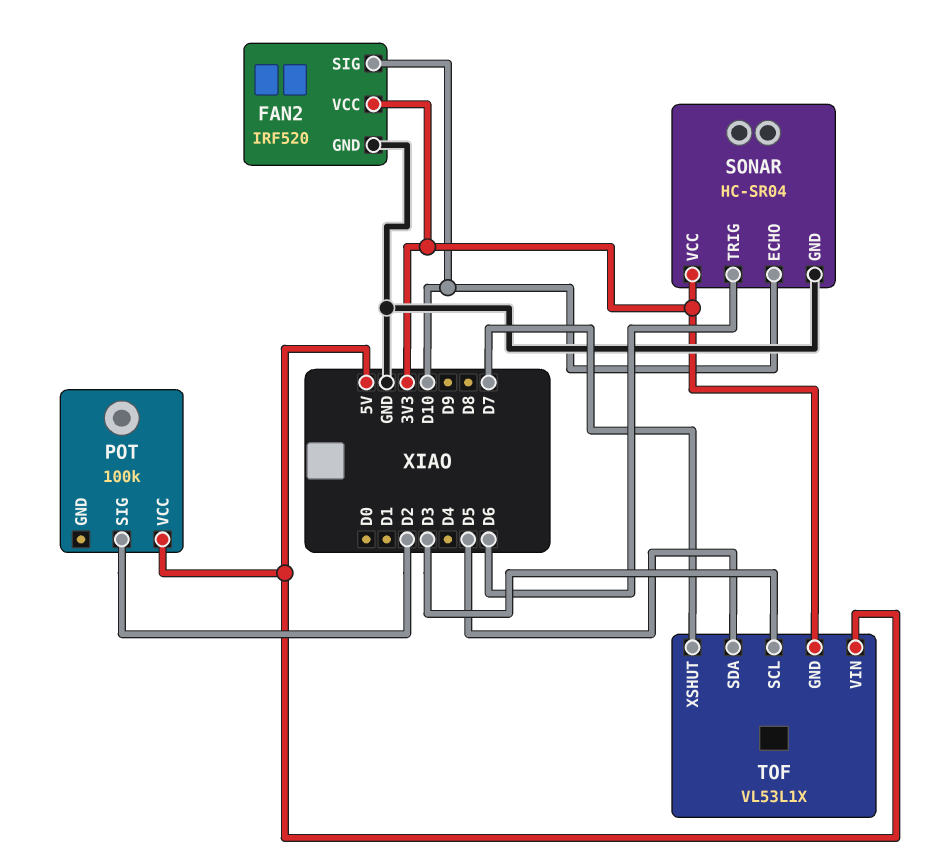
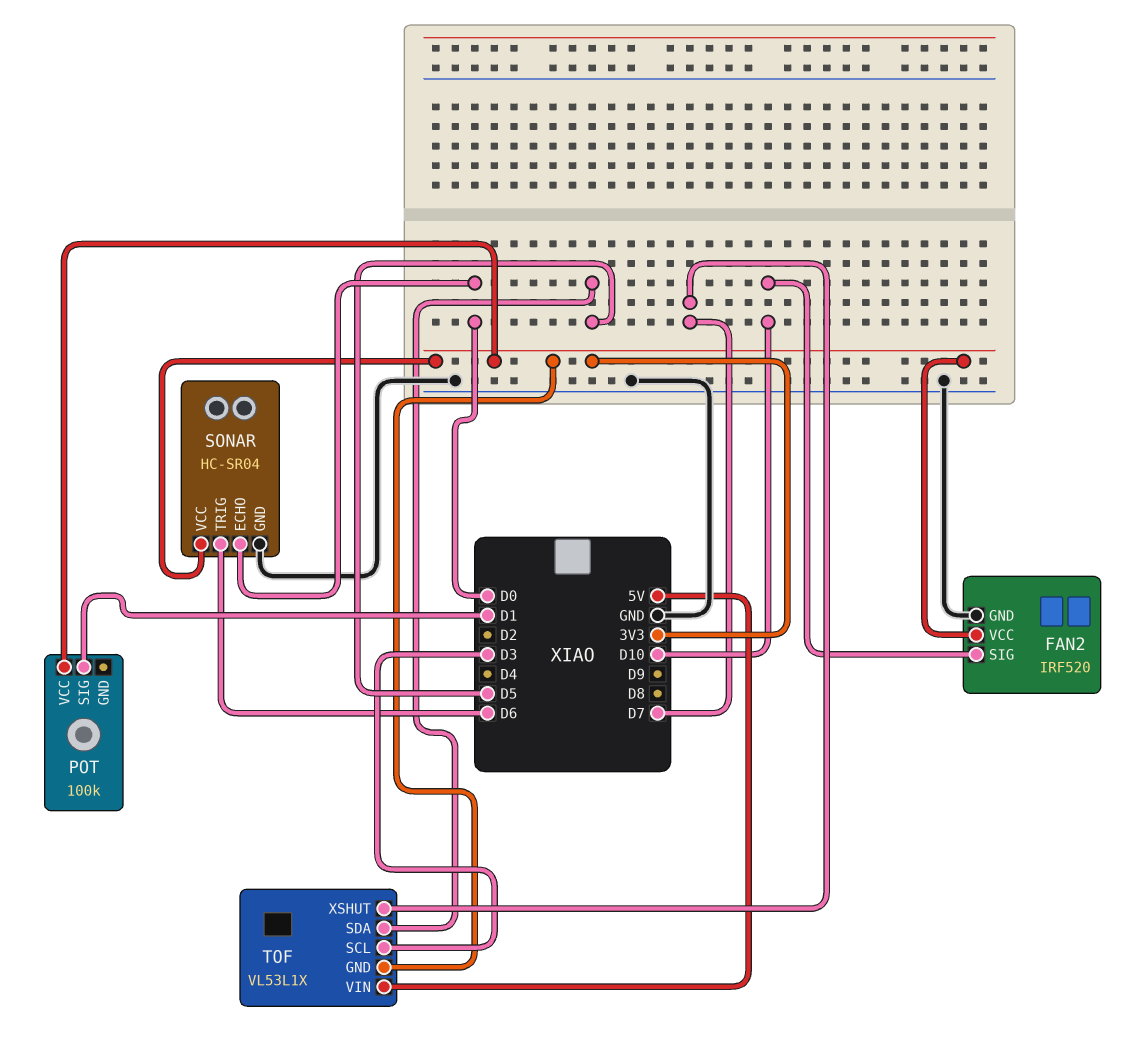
POT pin SIG: D2 -> D1
POT pin VCC: 5V -> 3V3
SONAR pin ECHO: D10 -> D0

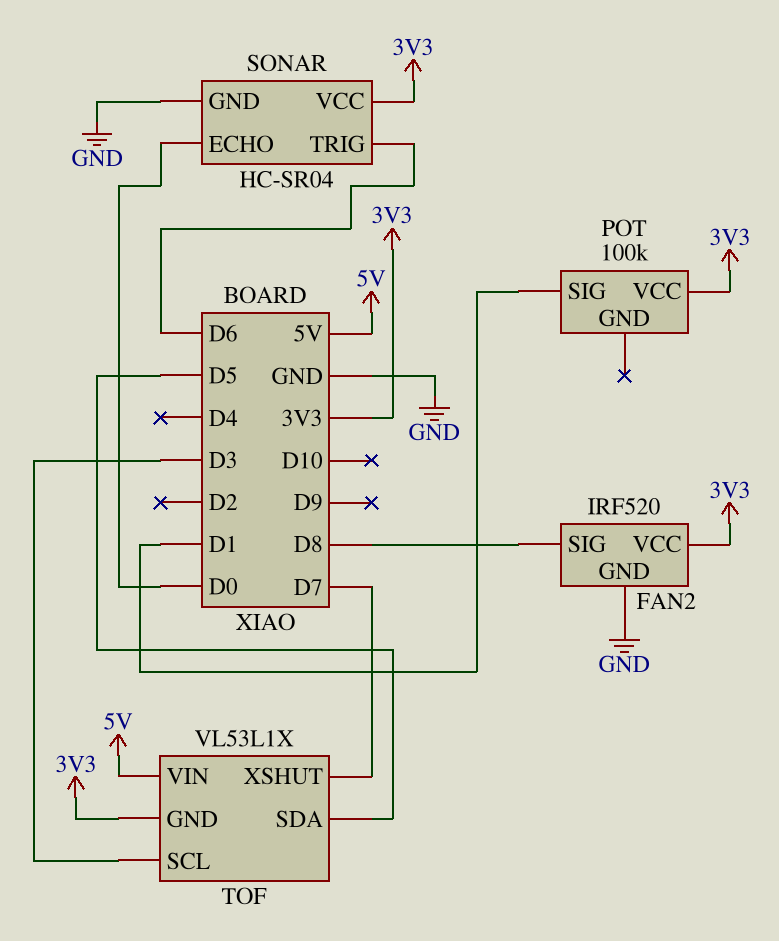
FAN2 pin SIG: D10 -> D8

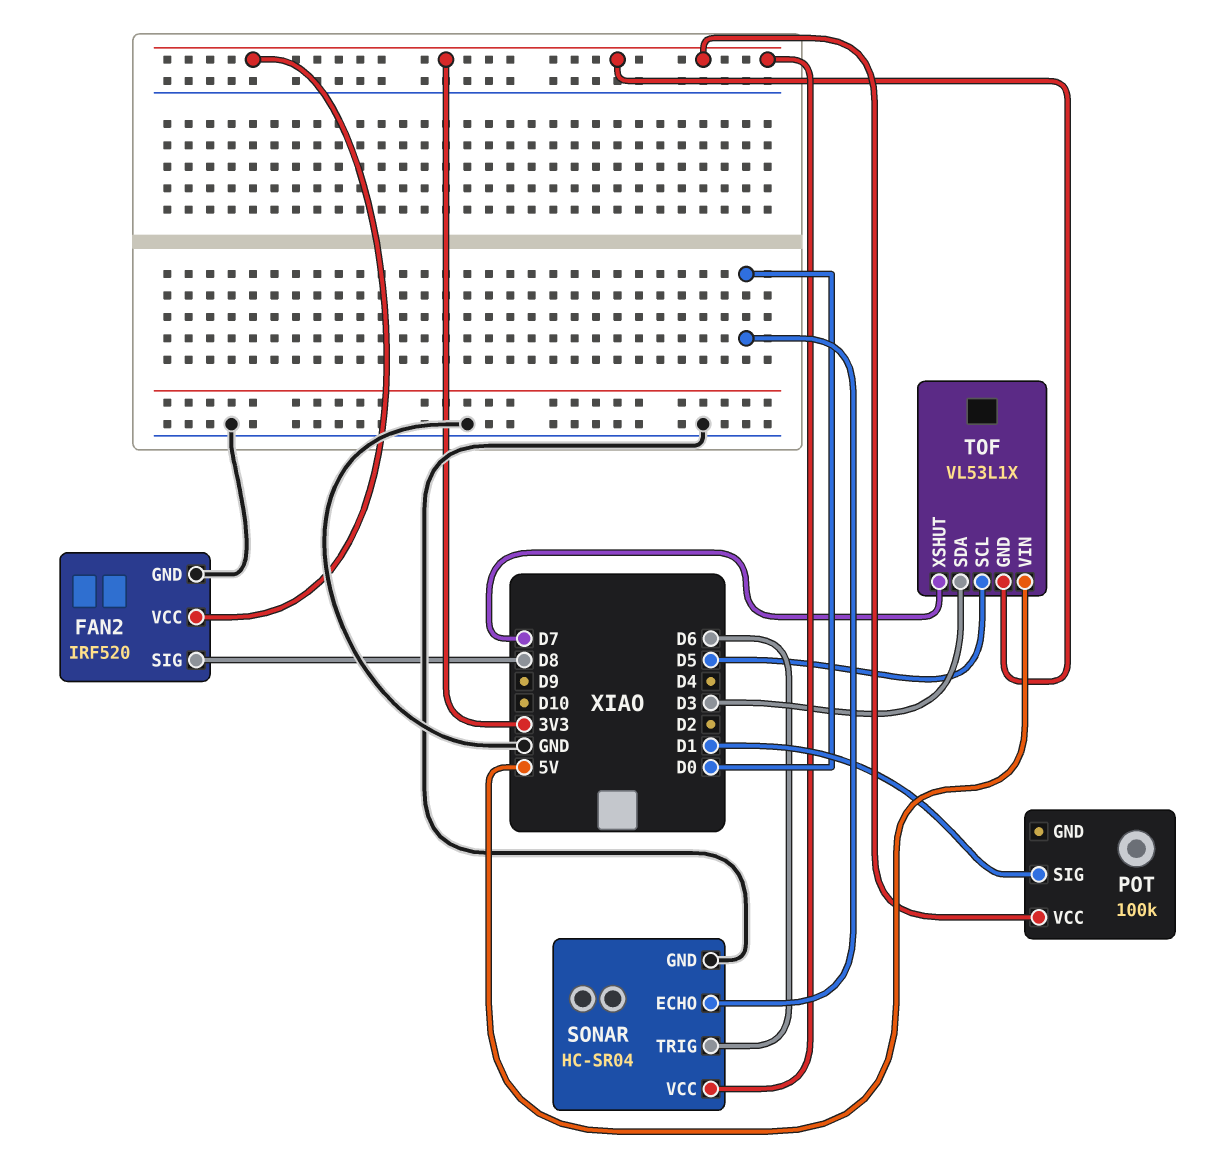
TOF pin SCL: D3 -> D5
TOF pin SDA: D5 -> D3

